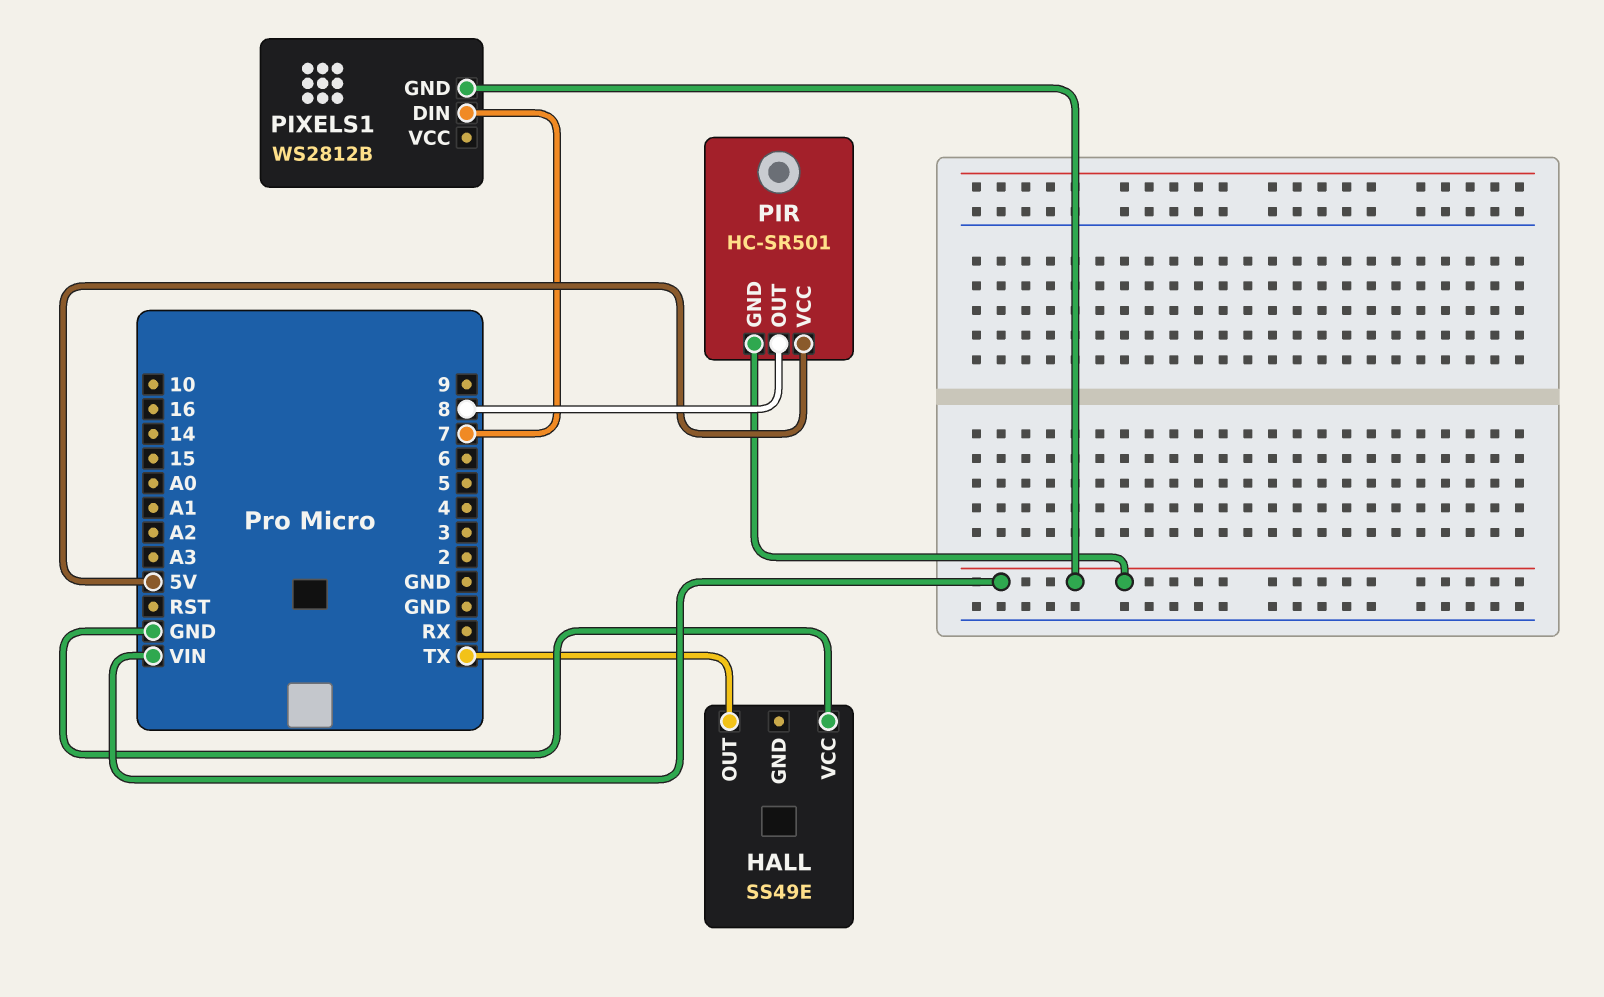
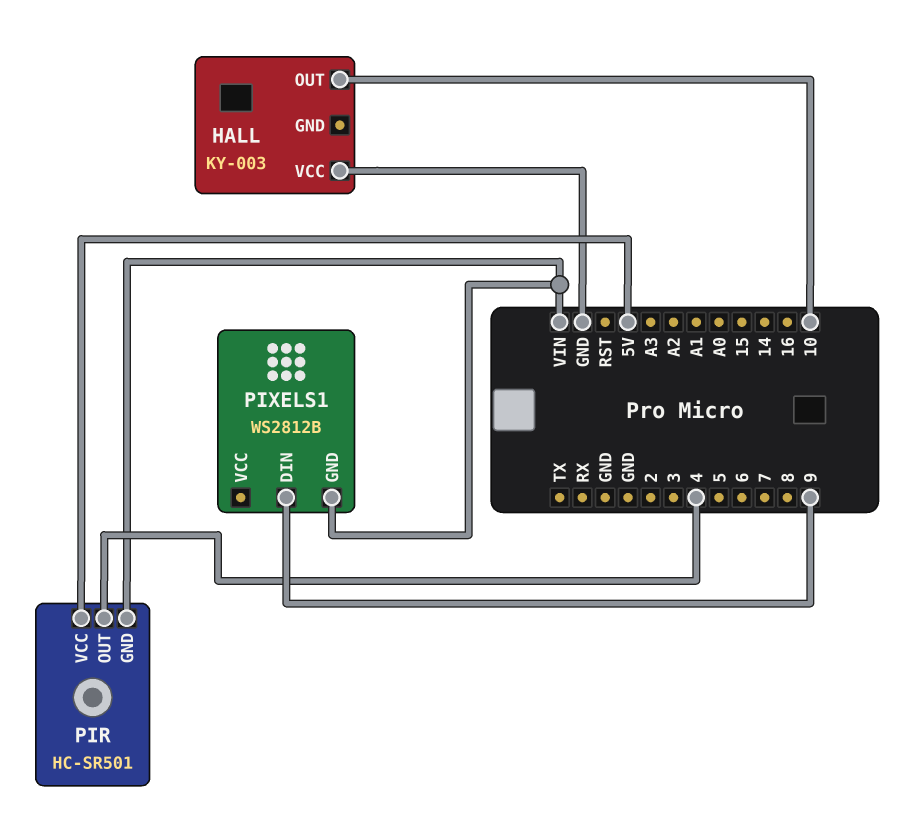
HALL: SS49E -> KY-003
HALL pin OUT: TX -> 10
PIR pin OUT: 8 -> 4
PIXELS1 pin DIN: 7 -> 9

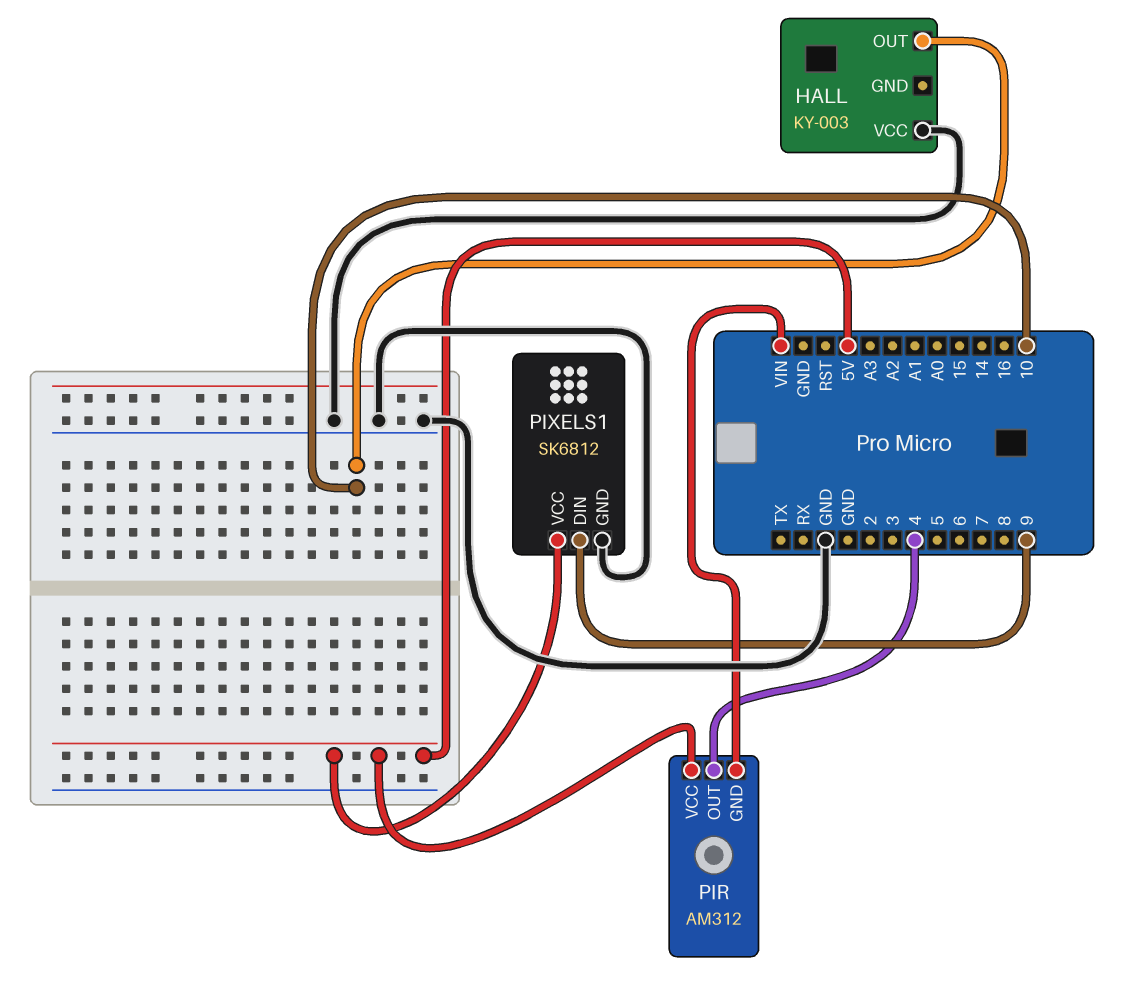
PIR: HC-SR501 -> AM312
PIXELS1: WS2812B -> SK6812
PIXELS1 pin GND: VIN -> GND
PIXELS1 pin VCC: none -> 5V

